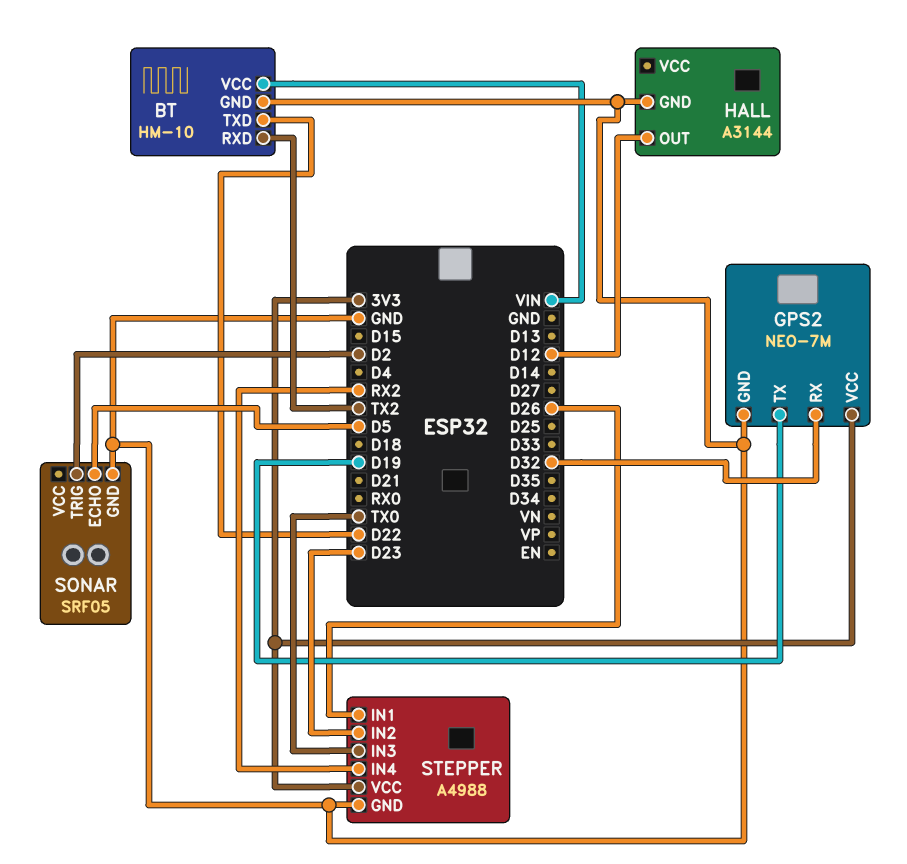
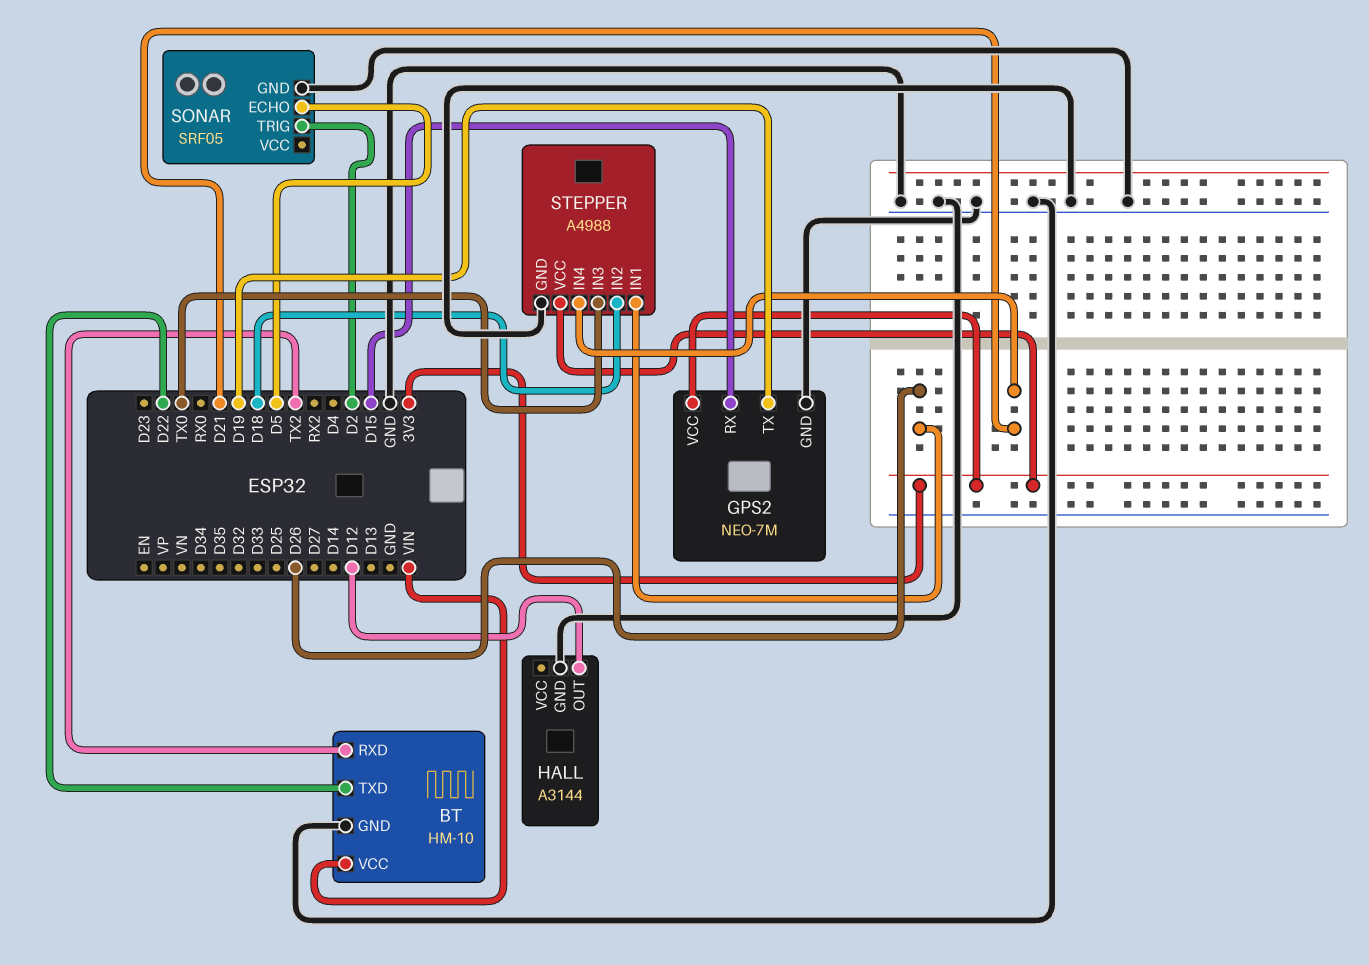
GPS2 pin RX: D32 -> D15
STEPPER pin IN2: D23 -> D18
STEPPER pin IN4: RX2 -> D21

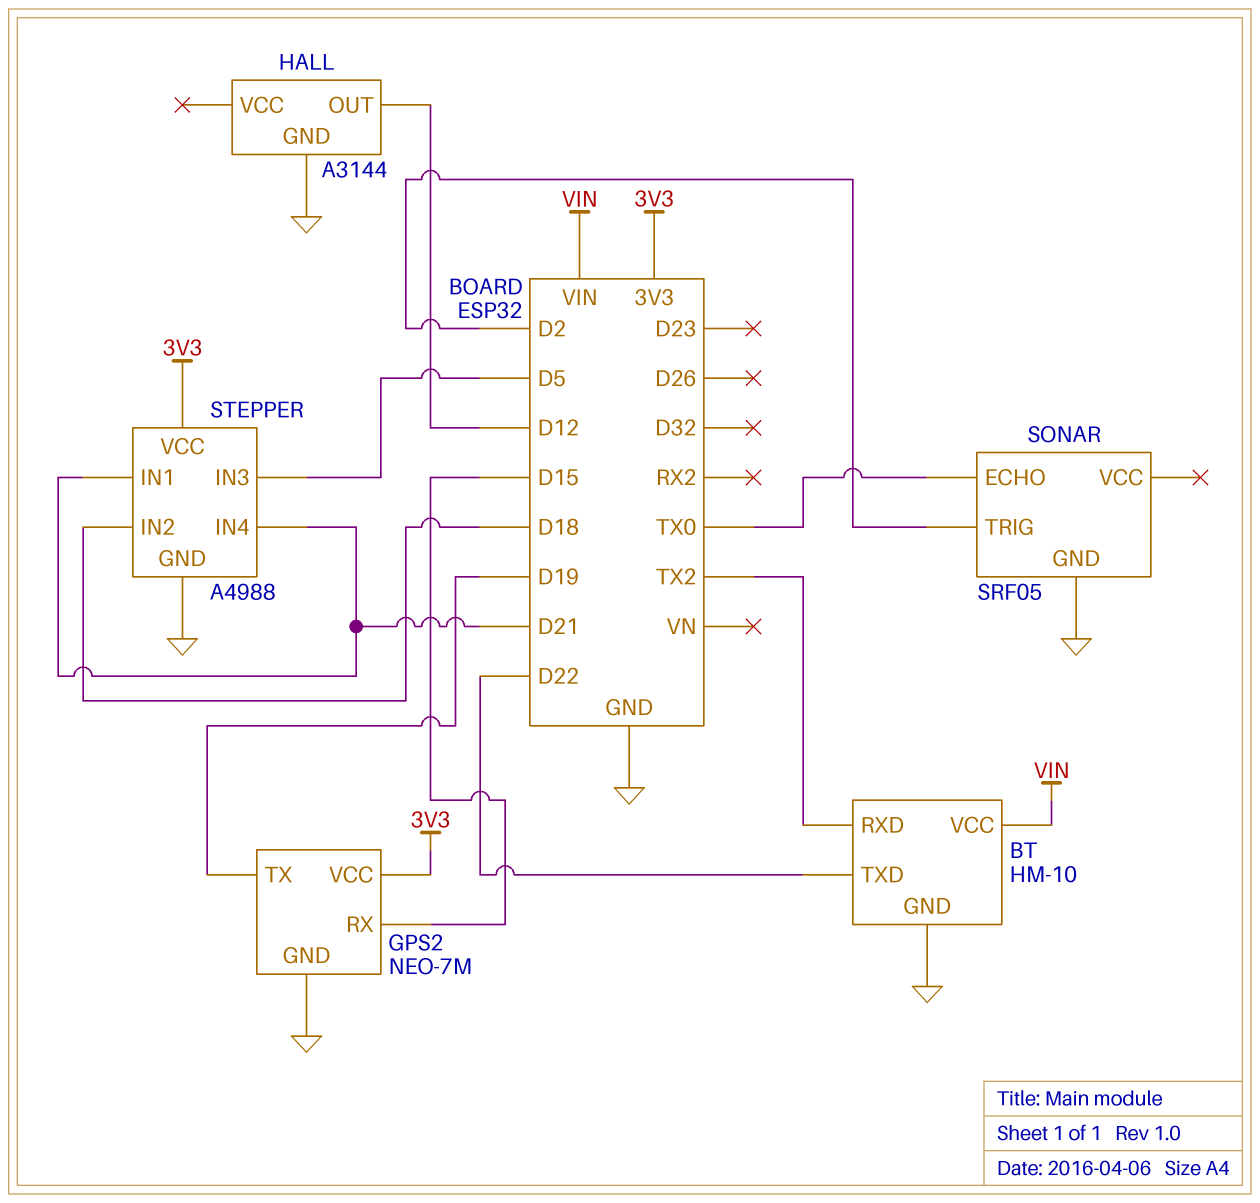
SONAR pin ECHO: D5 -> TX0
STEPPER pin IN1: D26 -> D21
STEPPER pin IN3: TX0 -> D5

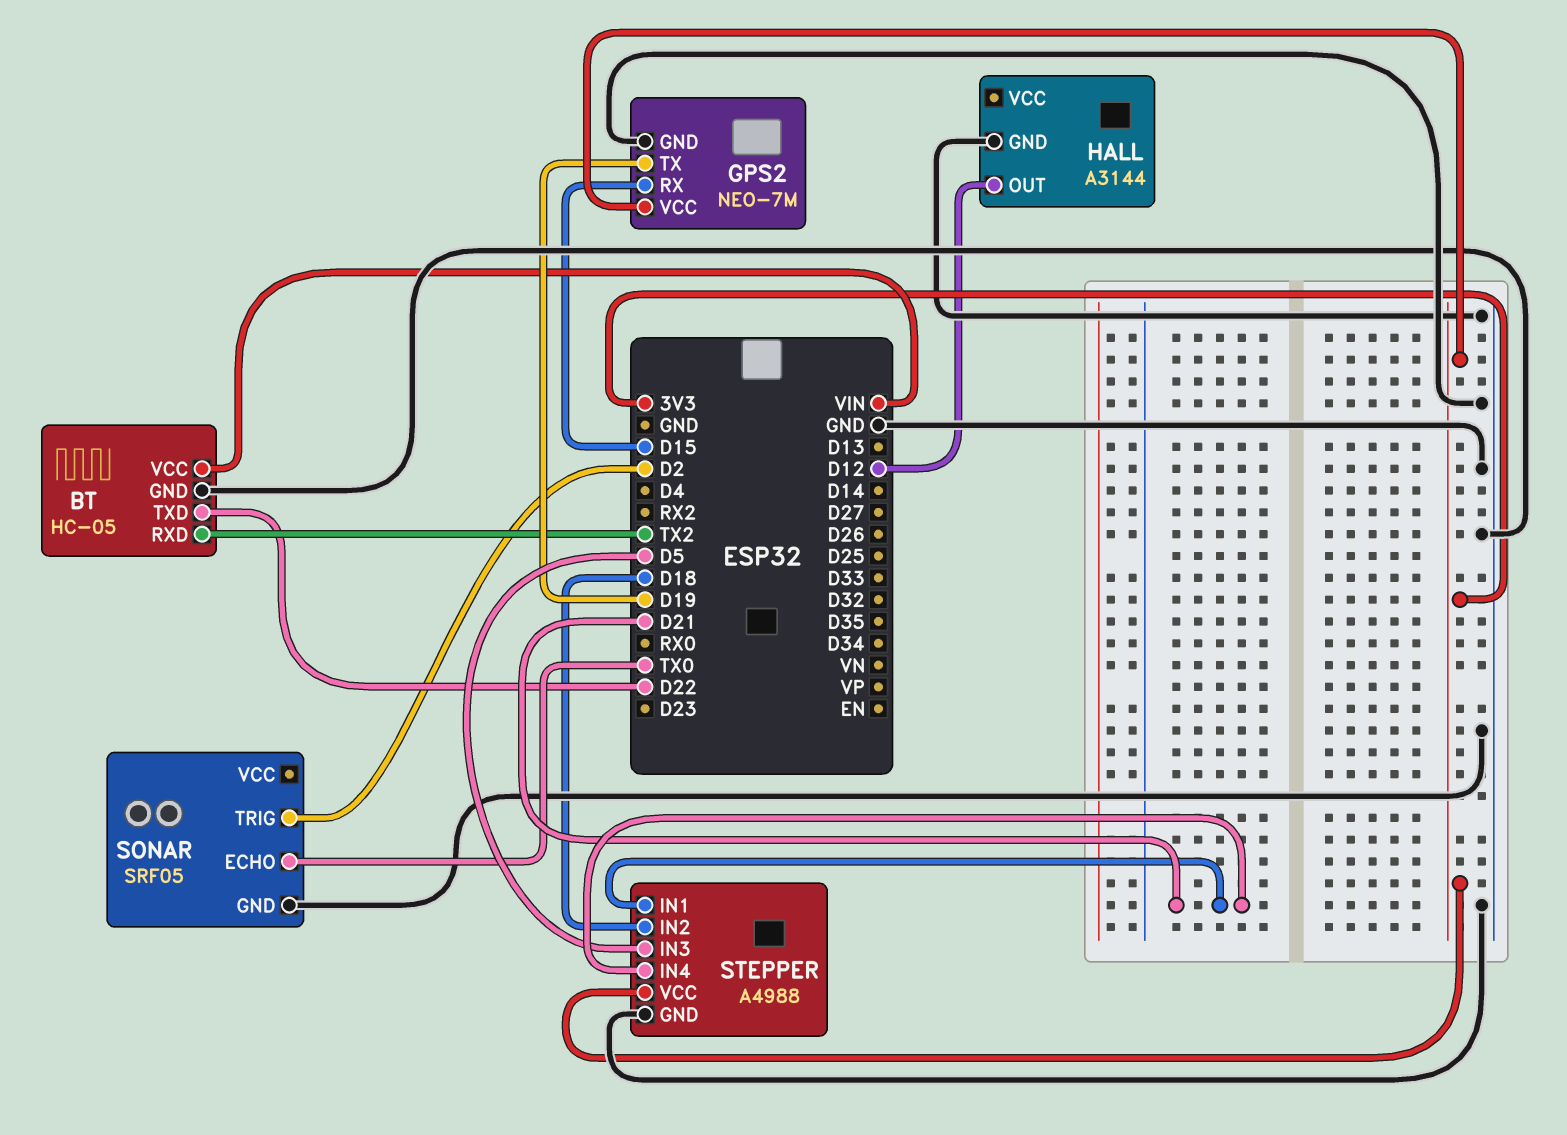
BT: HM-10 -> HC-05

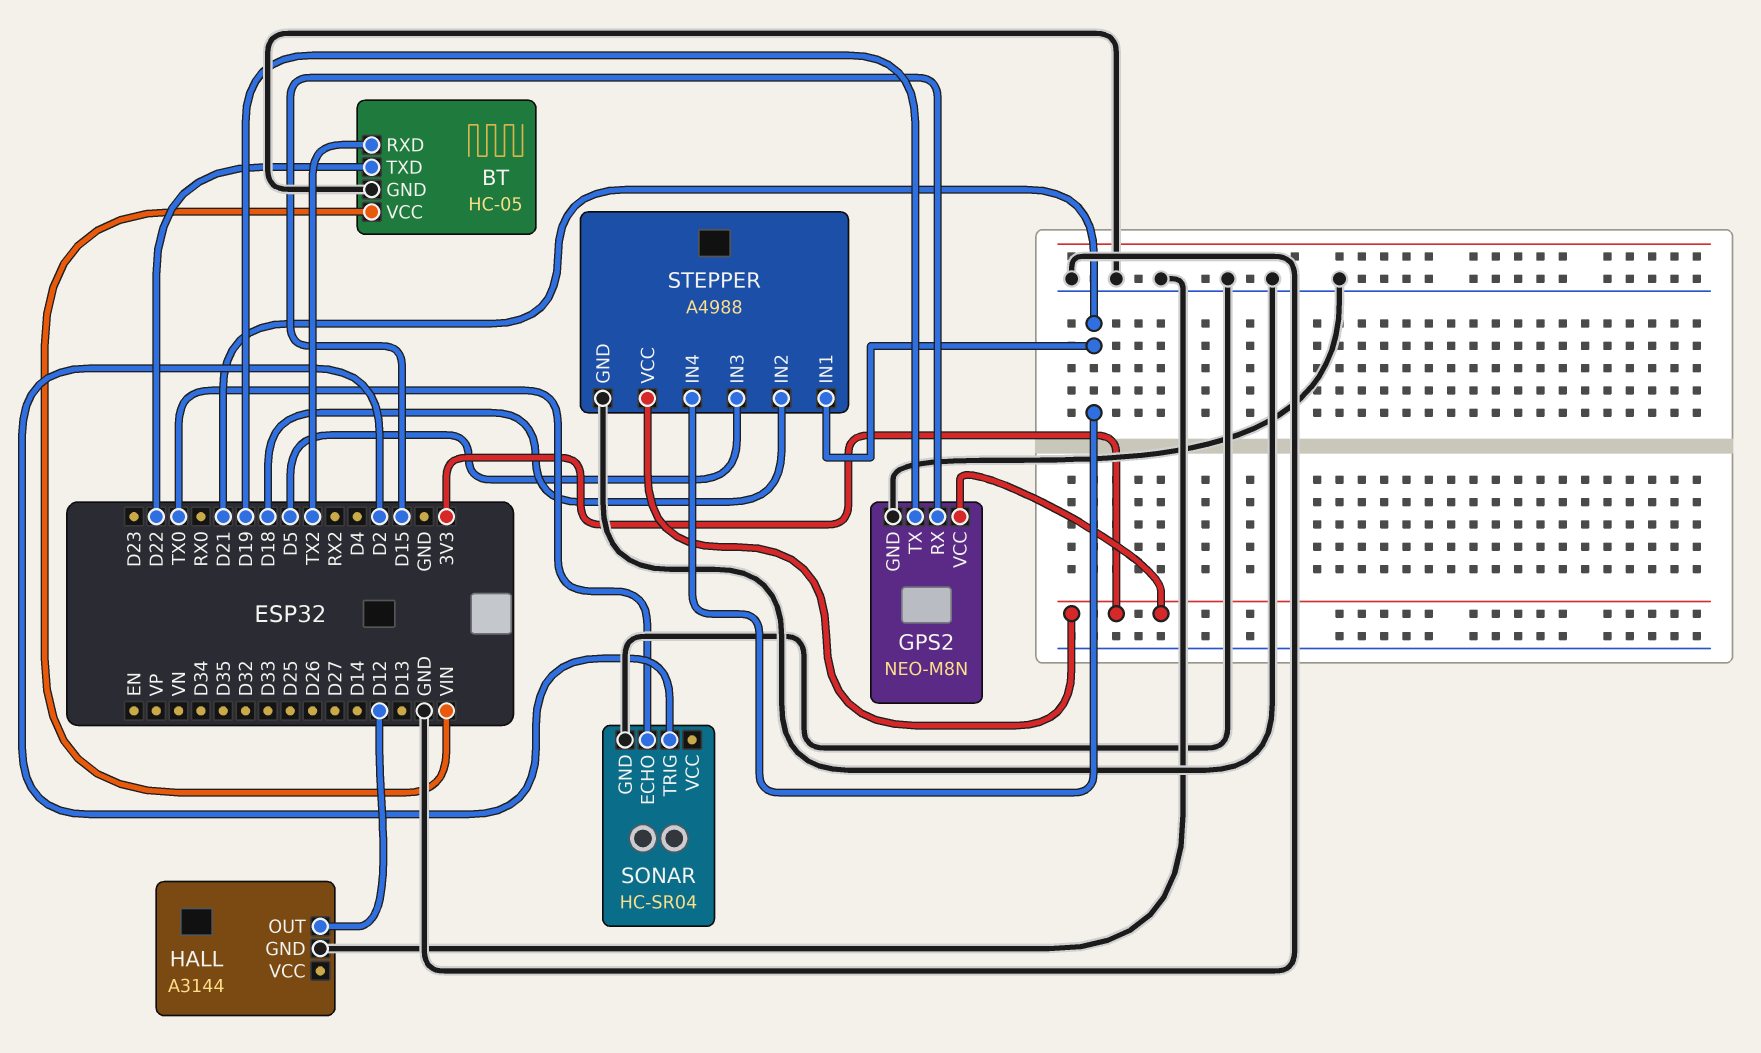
GPS2: NEO-7M -> NEO-M8N
SONAR: SRF05 -> HC-SR04

